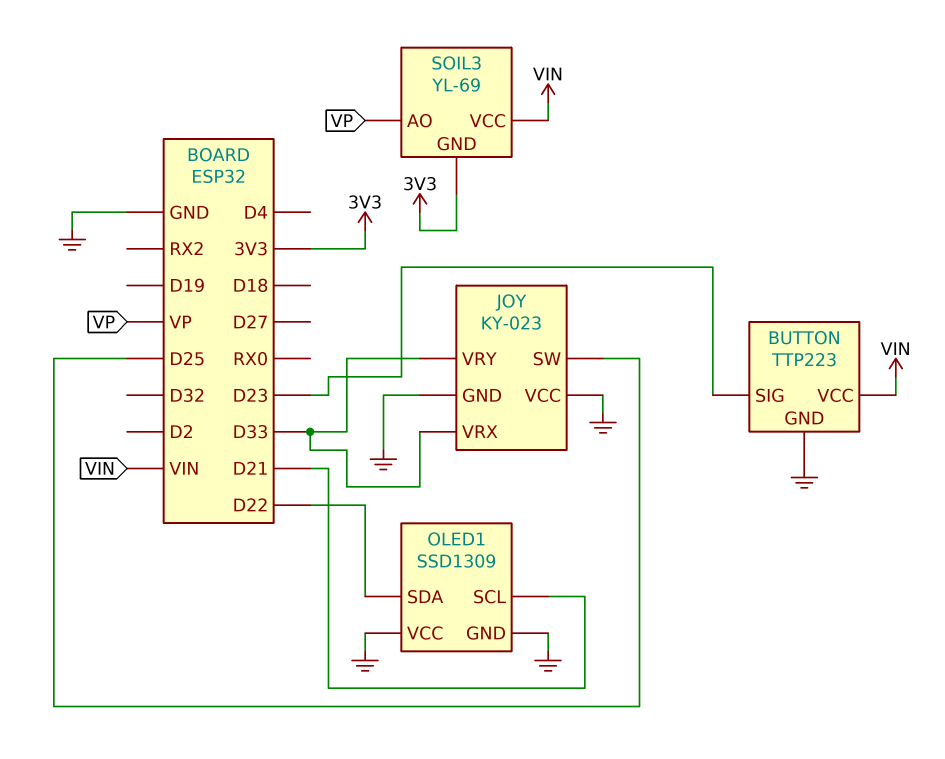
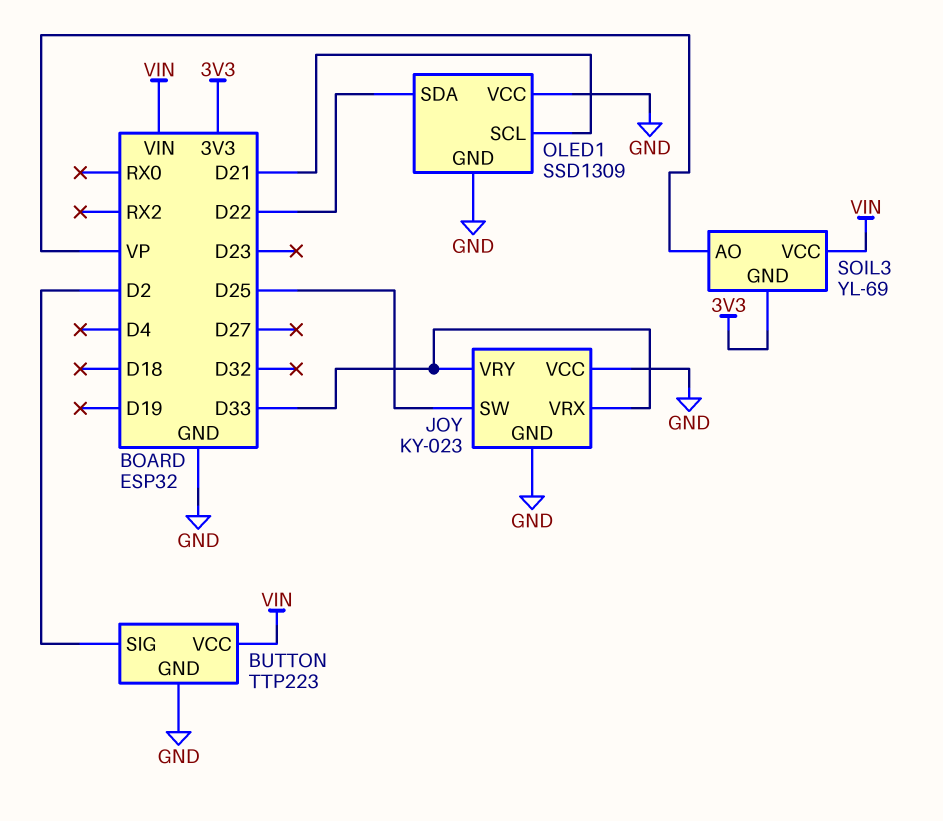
BUTTON pin SIG: D23 -> D2

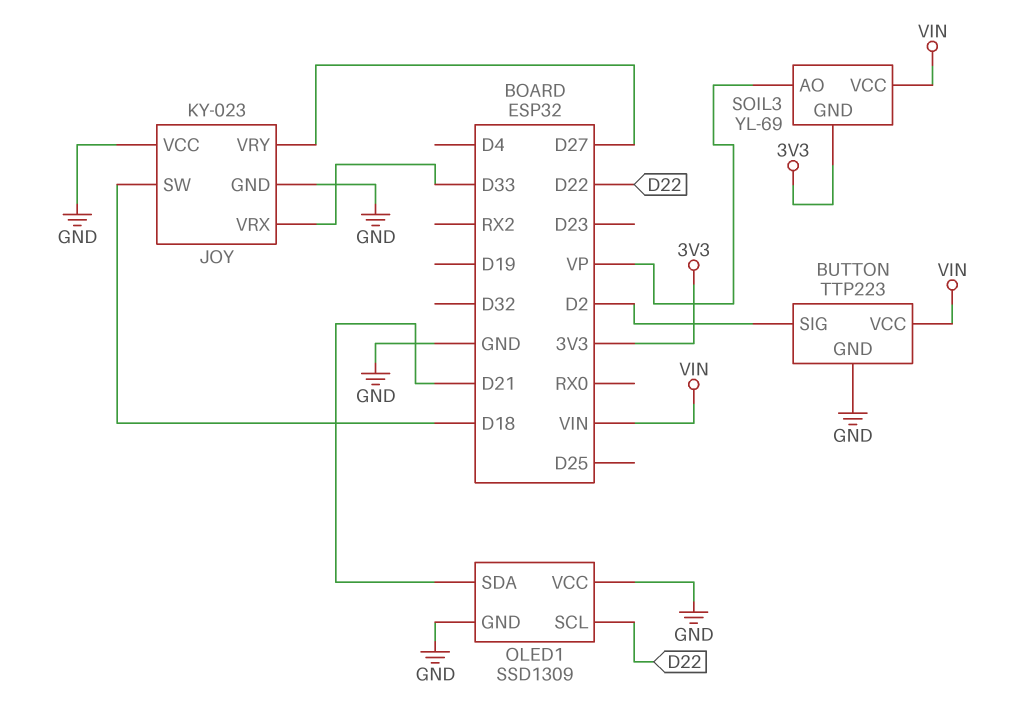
JOY pin SW: D25 -> D18
JOY pin VRY: D33 -> D27
OLED1 pin SCL: D21 -> D22
OLED1 pin SDA: D22 -> D21

